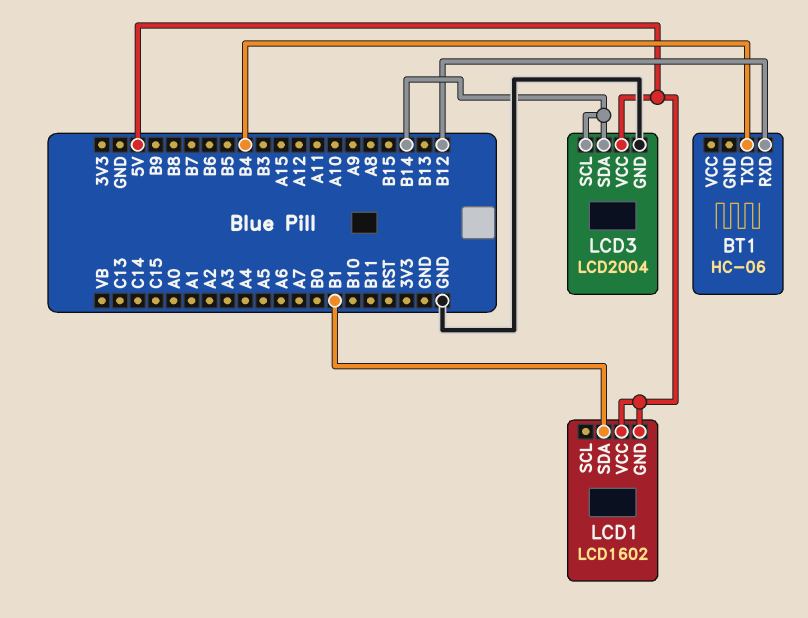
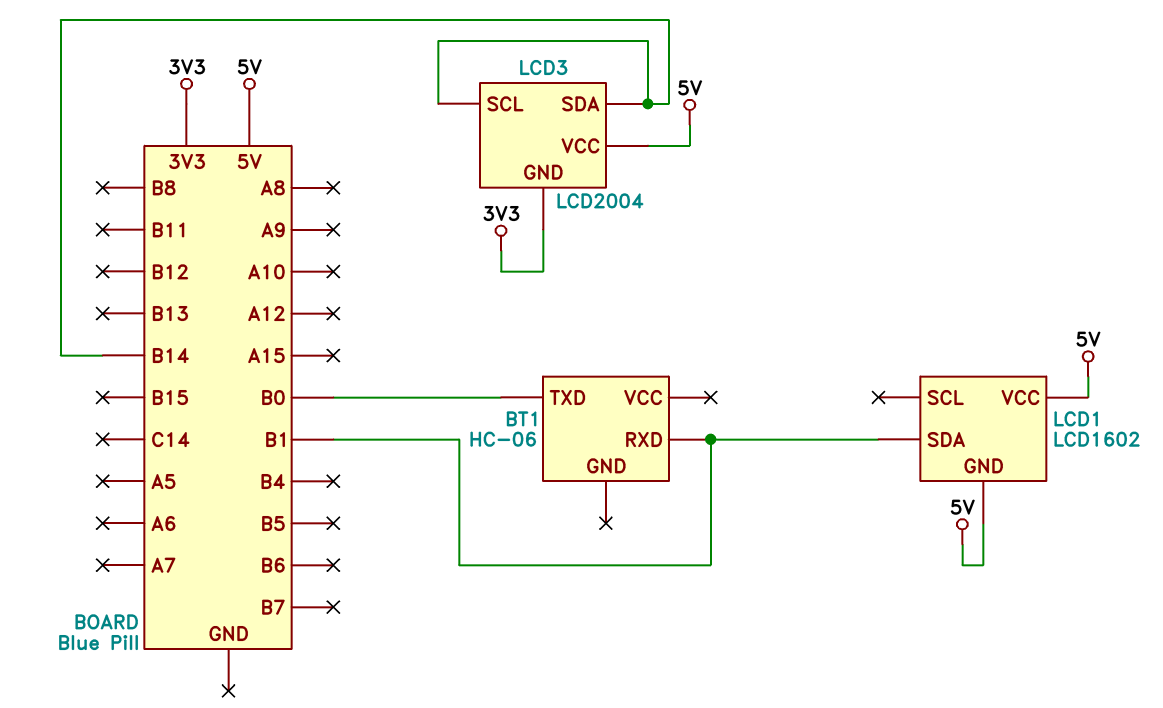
BT1 pin RXD: B12 -> B1
BT1 pin TXD: B4 -> B0
LCD3 pin GND: GND -> 3V3

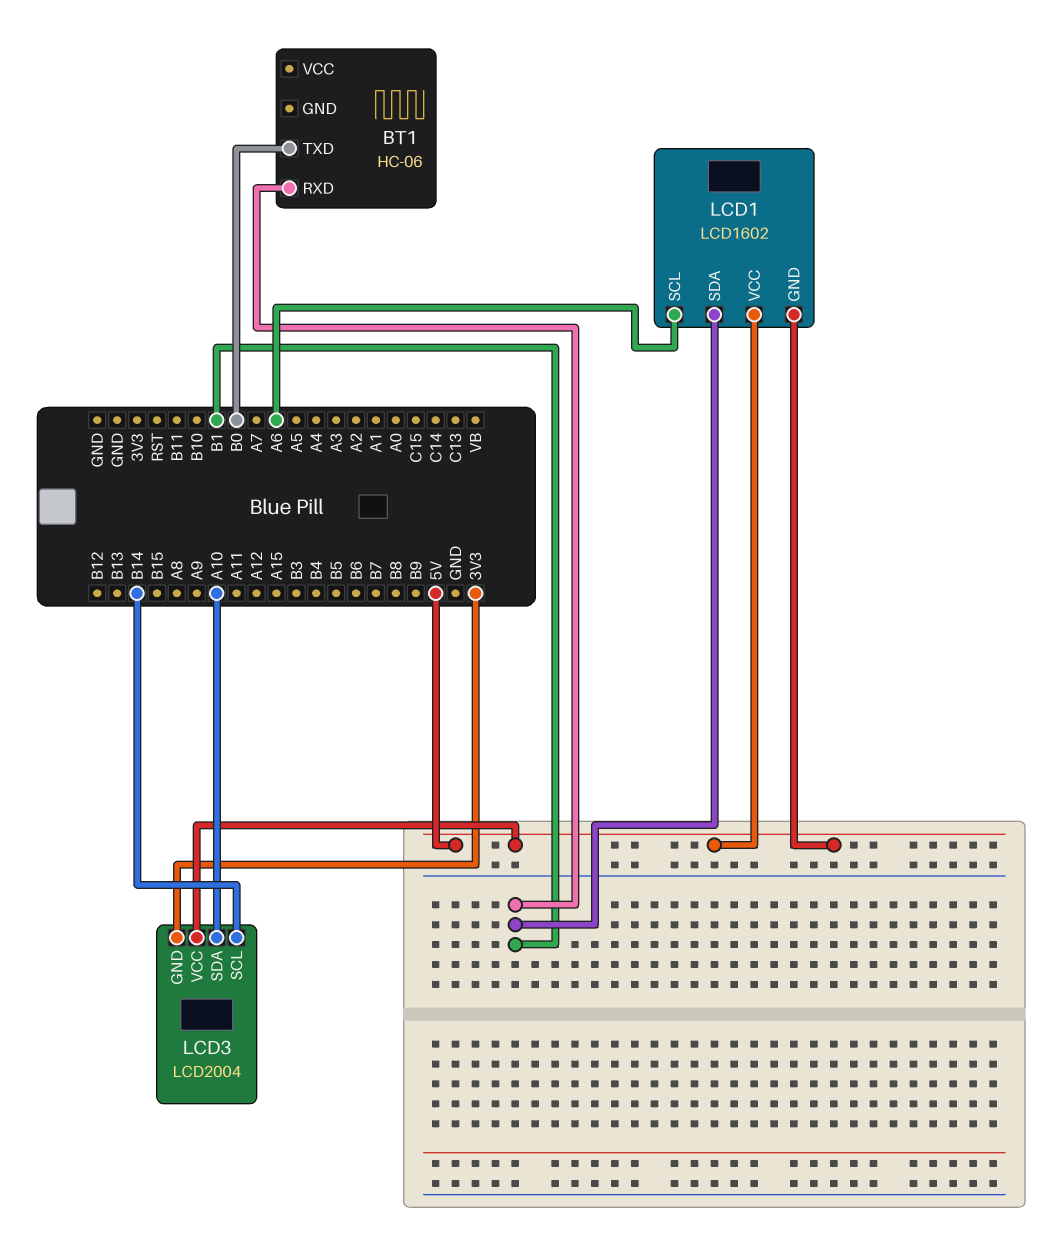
LCD1 pin SCL: none -> A6
LCD3 pin SDA: B14 -> A10

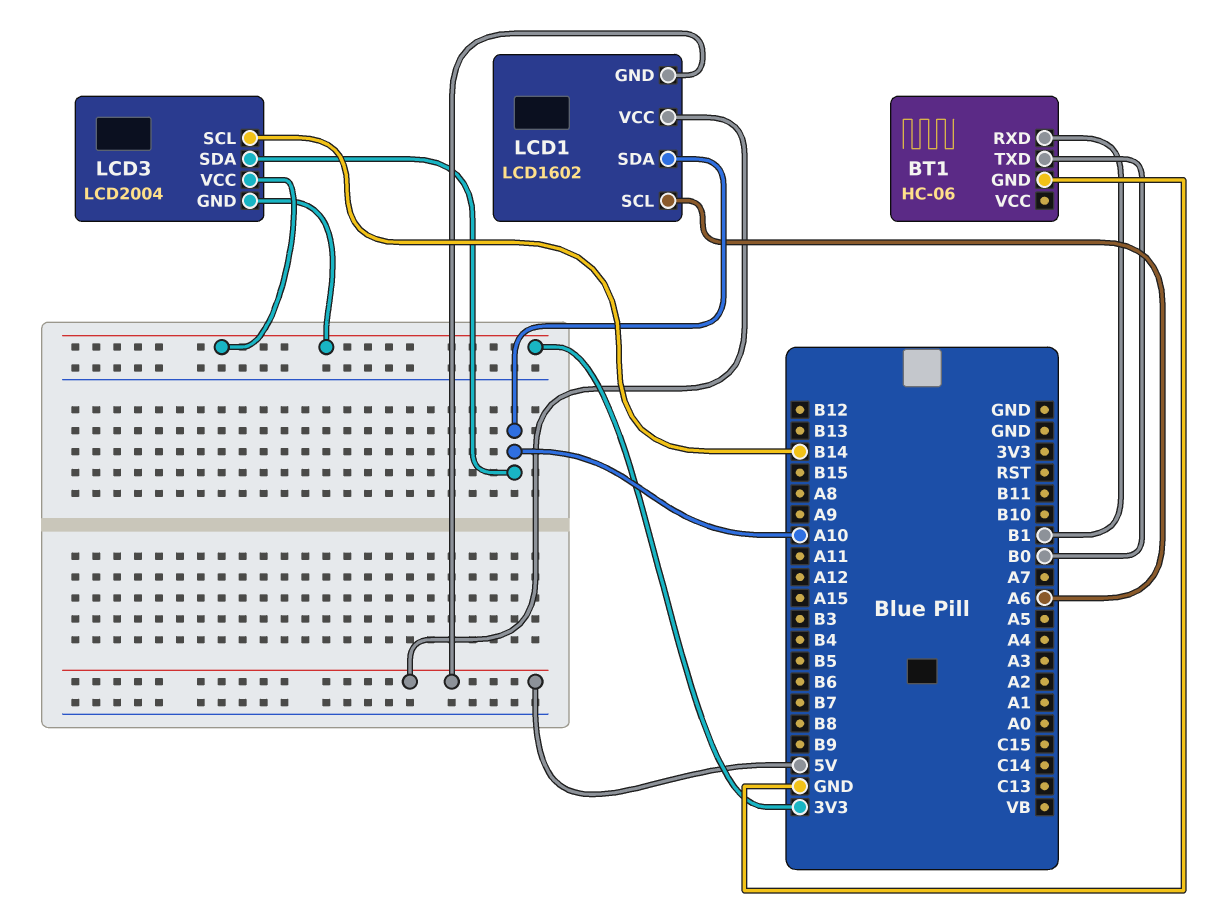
BT1 pin GND: none -> GND
LCD1 pin SDA: B1 -> A10
LCD3 pin VCC: 5V -> 3V3

